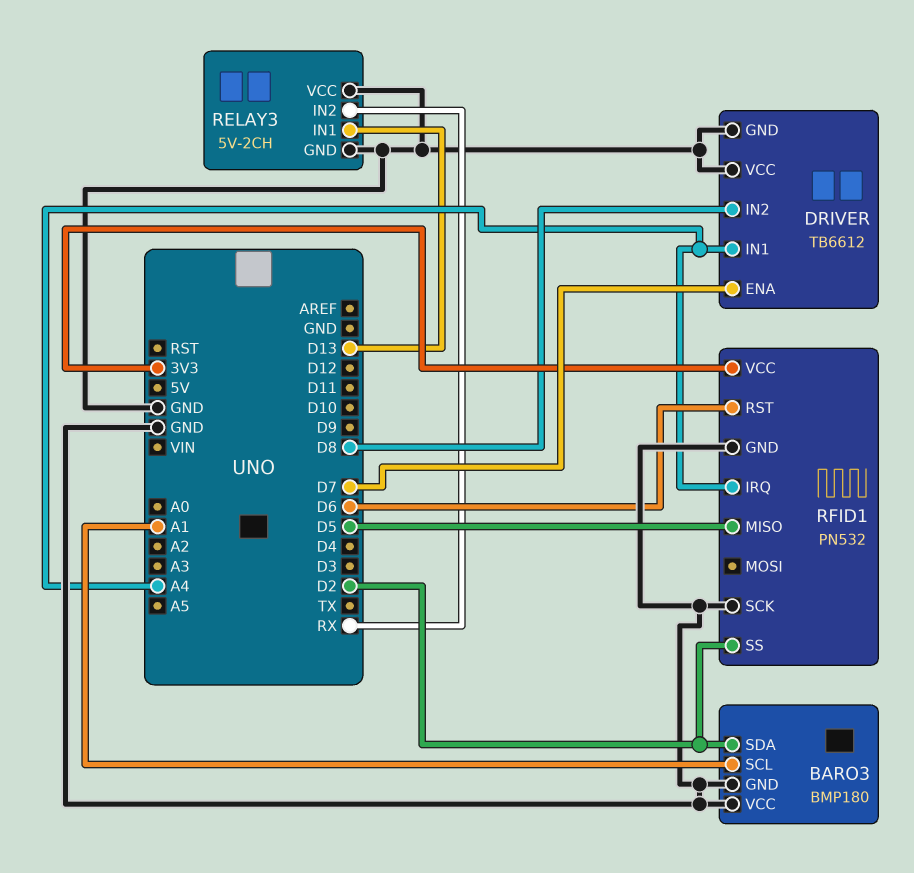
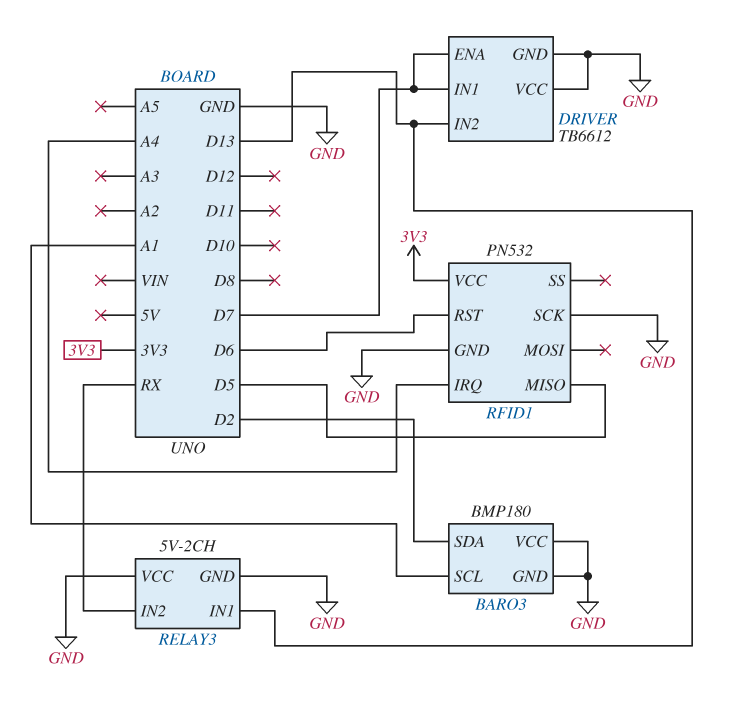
DRIVER pin IN1: A4 -> D7
DRIVER pin IN2: D8 -> D13
RFID1 pin SS: D2 -> none

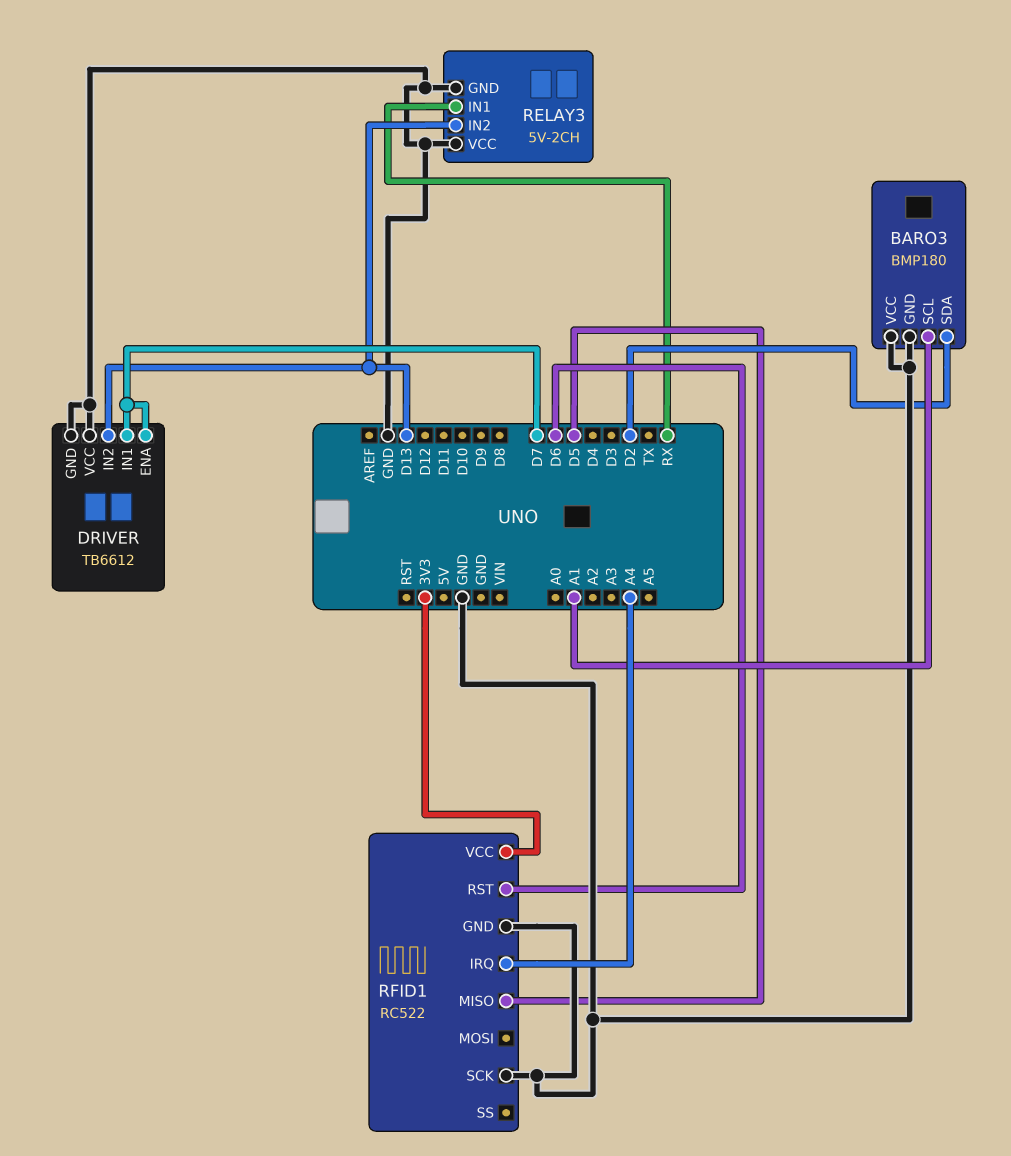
RELAY3 pin IN1: D13 -> RX
RELAY3 pin IN2: RX -> D13
RFID1: PN532 -> RC522

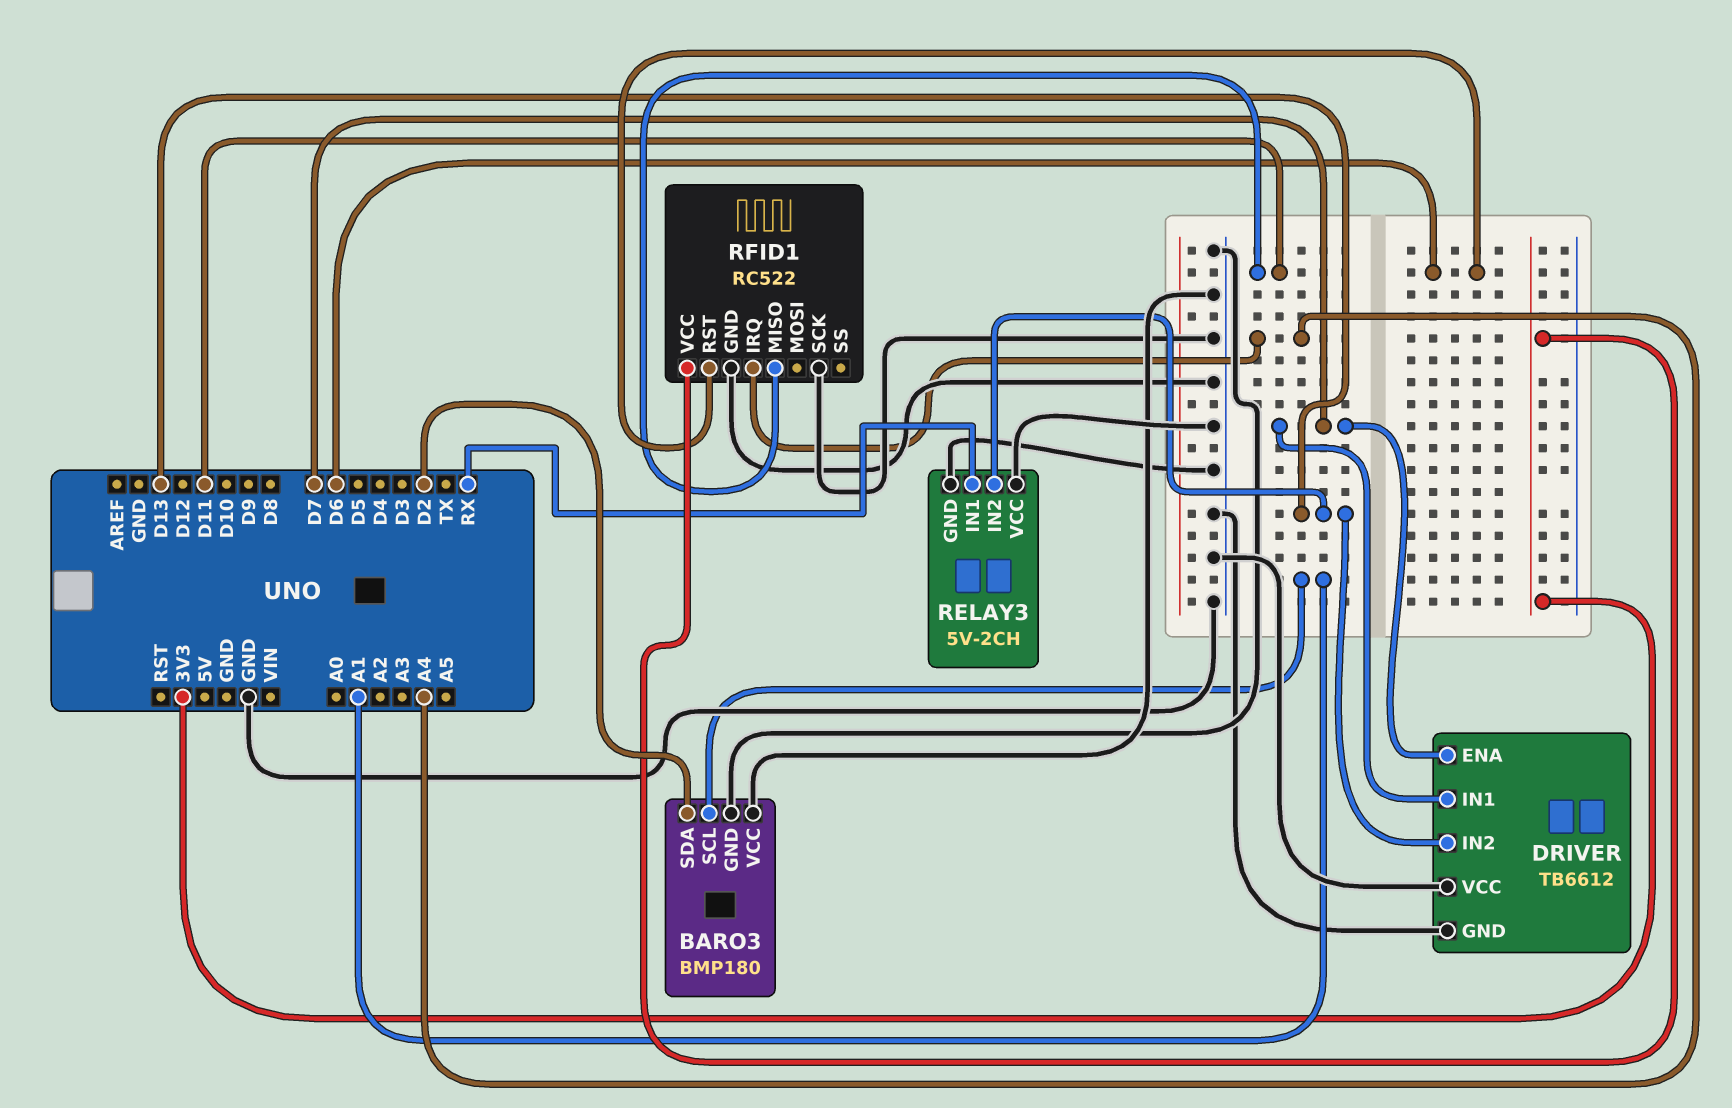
RFID1 pin MISO: D5 -> D11

